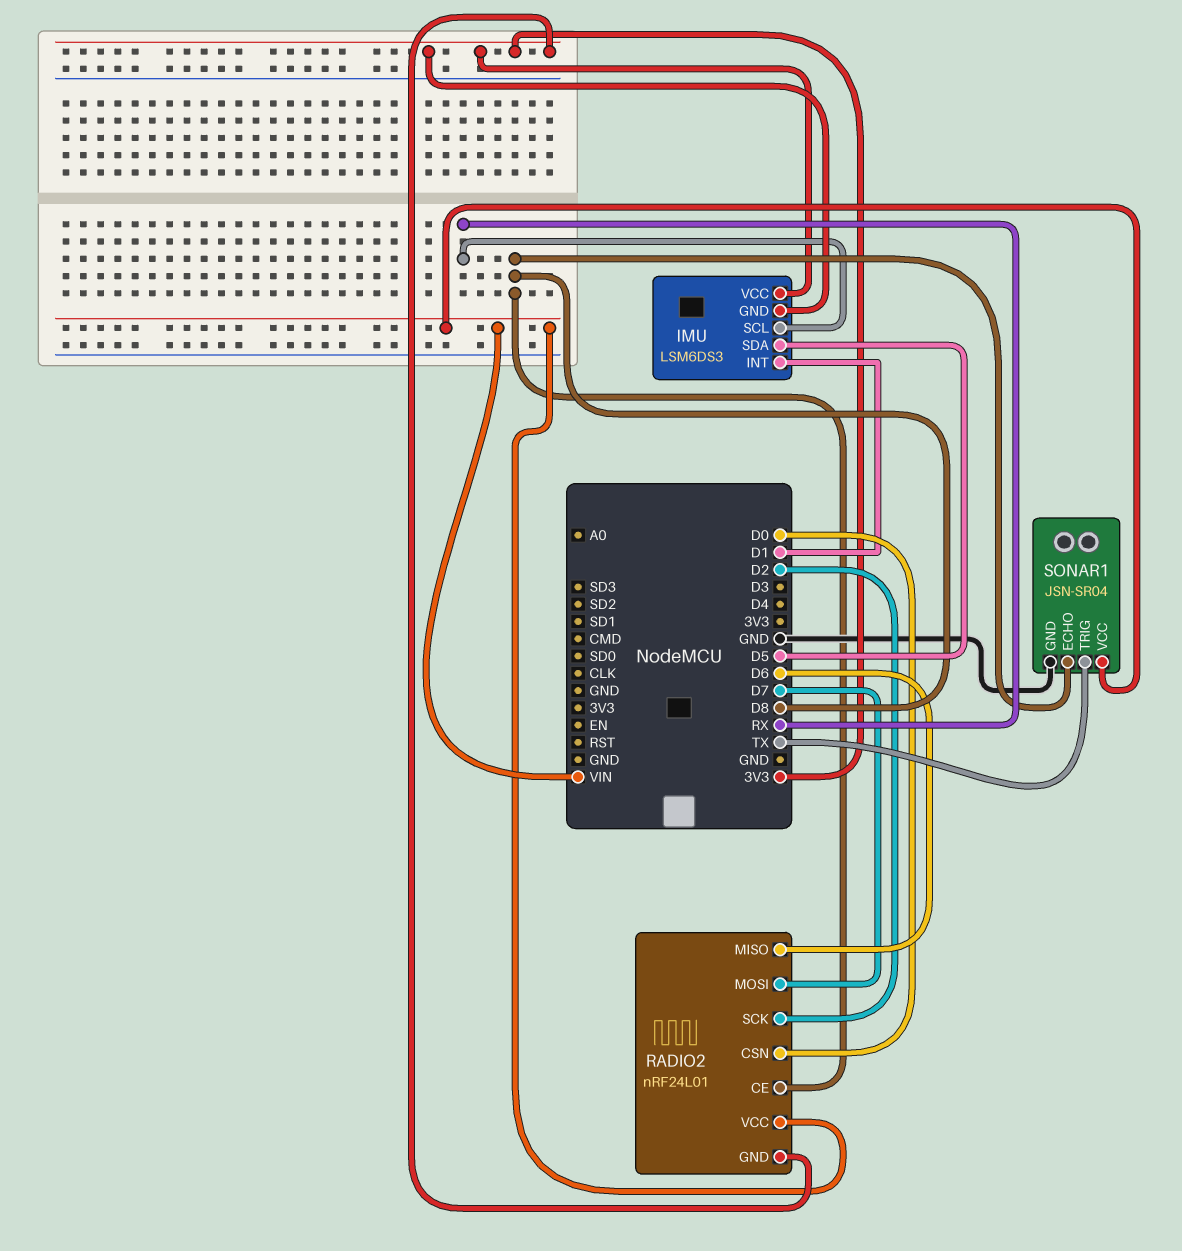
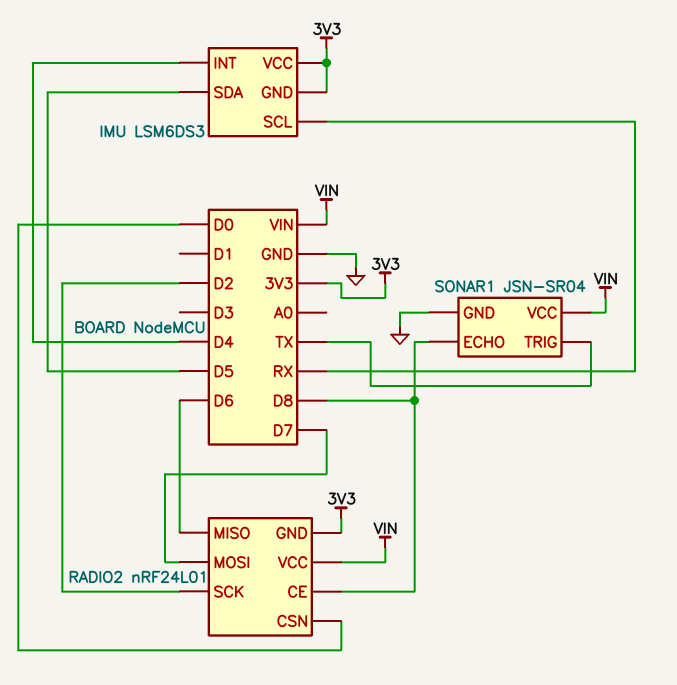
IMU pin INT: D1 -> D4

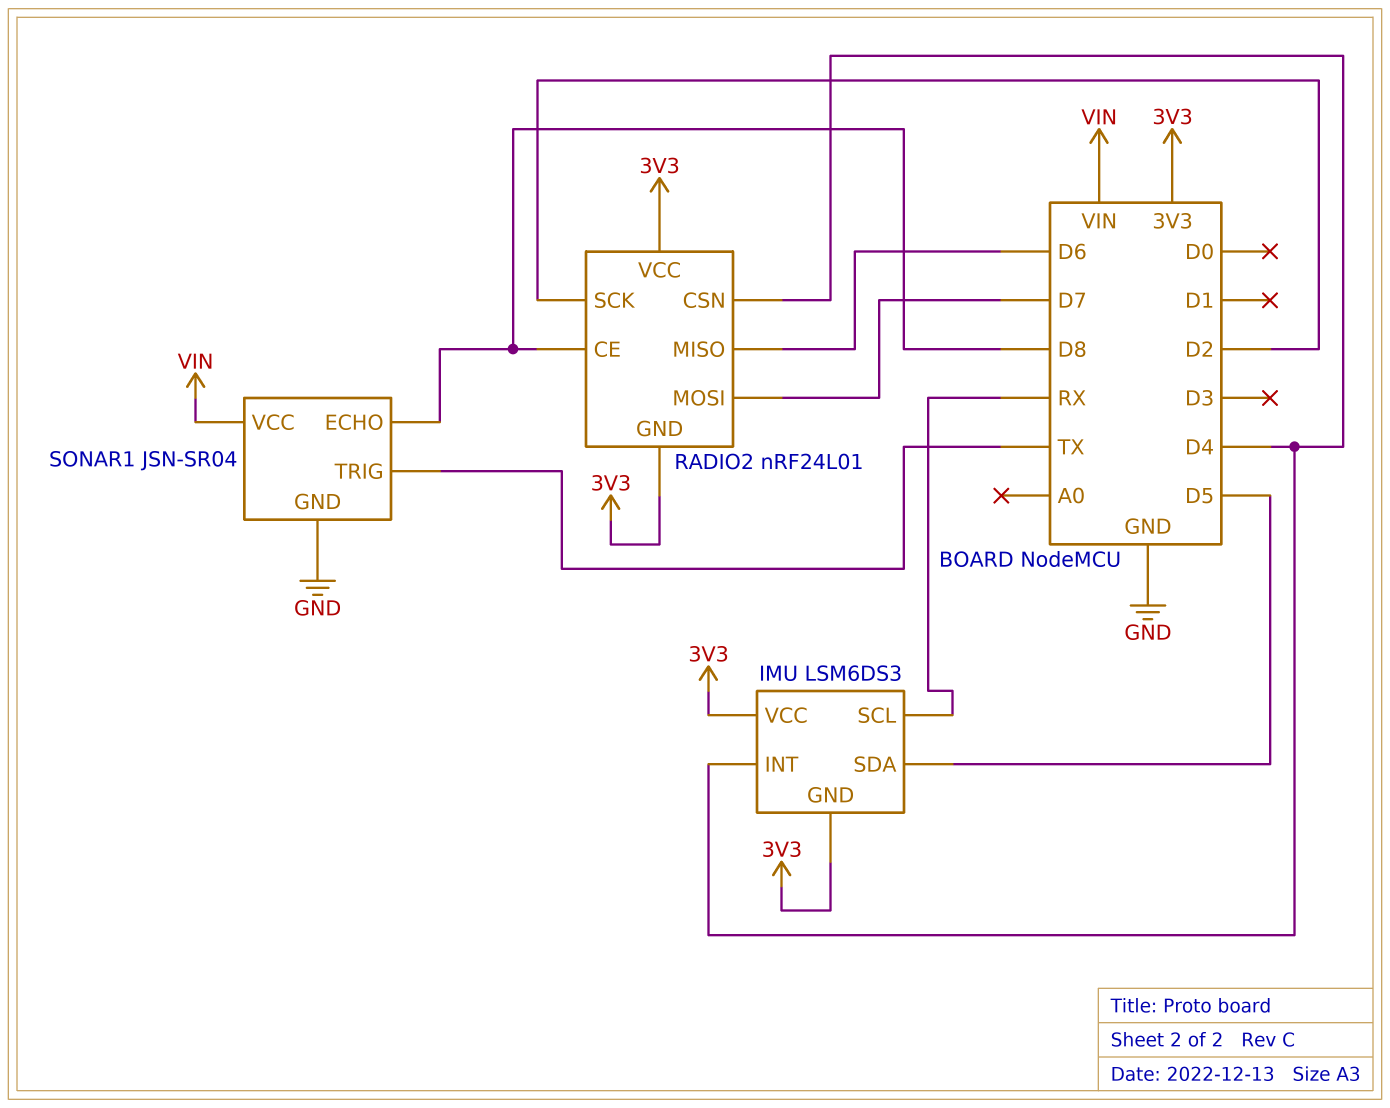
RADIO2 pin CSN: D0 -> D4
RADIO2 pin VCC: VIN -> 3V3

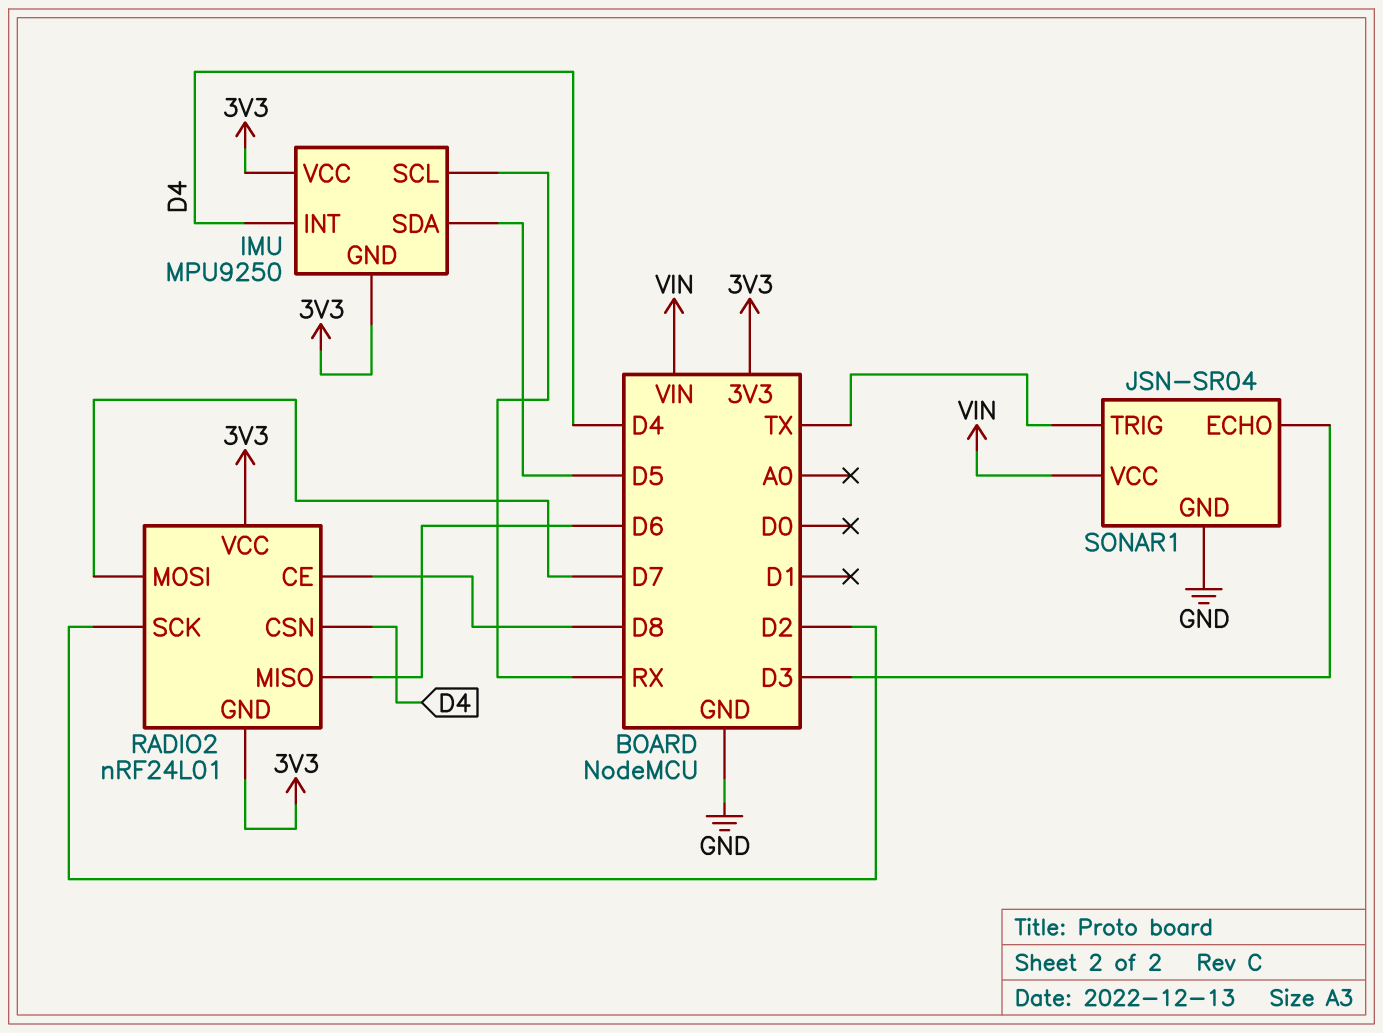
IMU: LSM6DS3 -> MPU9250
SONAR1 pin ECHO: D8 -> D3

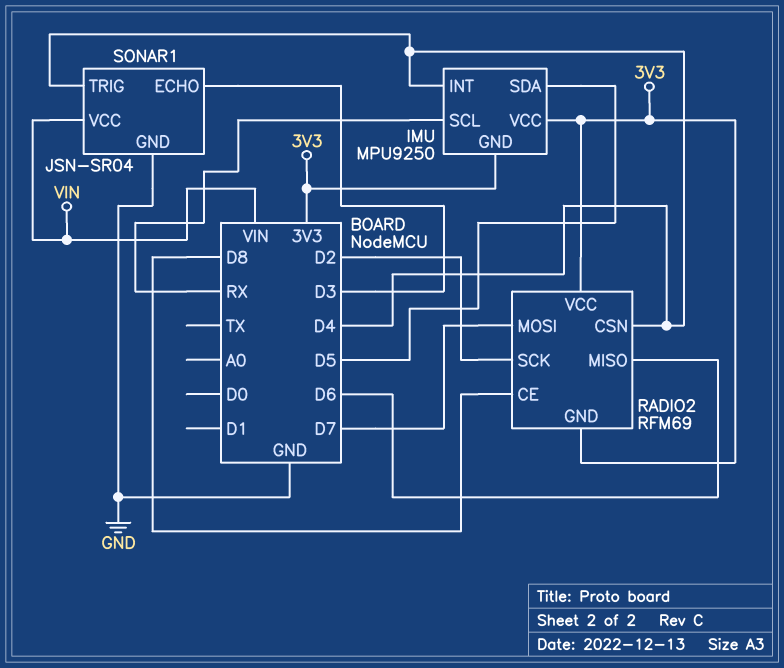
RADIO2: nRF24L01 -> RFM69
SONAR1 pin TRIG: TX -> D4

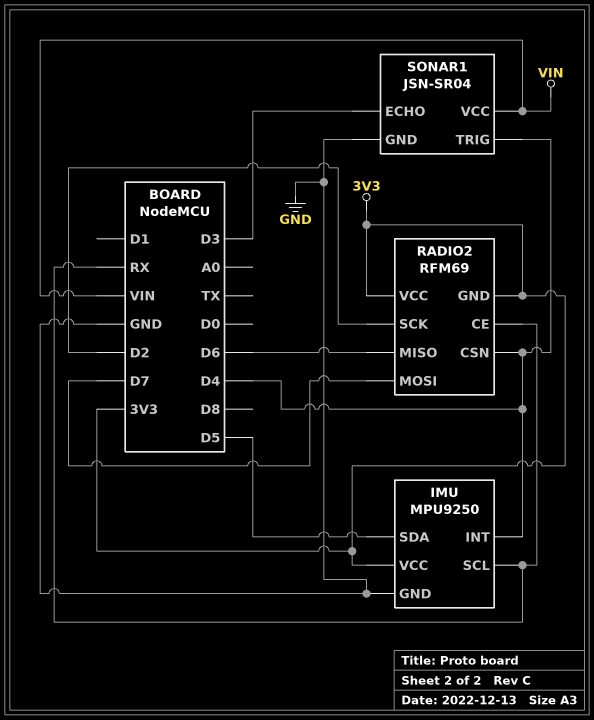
IMU pin GND: 3V3 -> GND
RADIO2 pin CE: D8 -> RX

